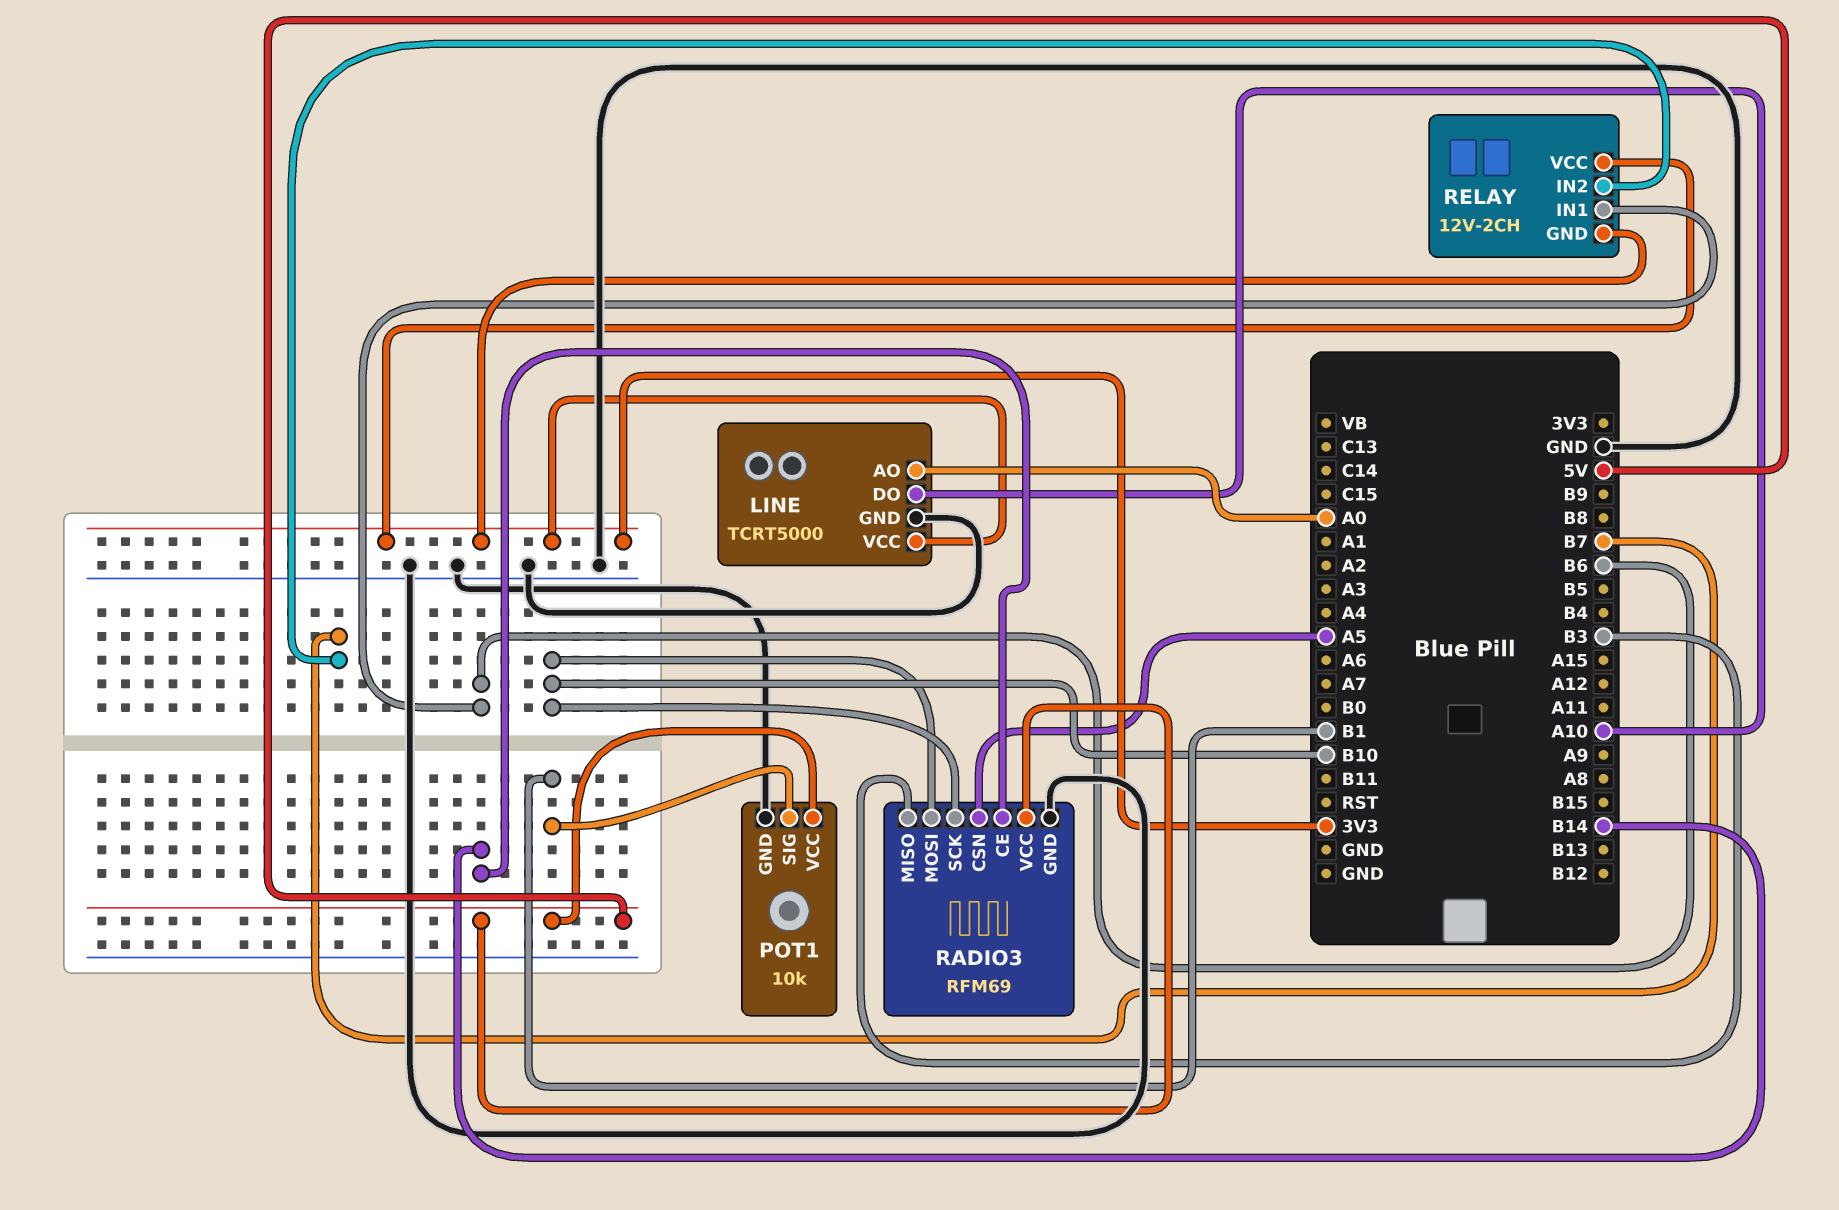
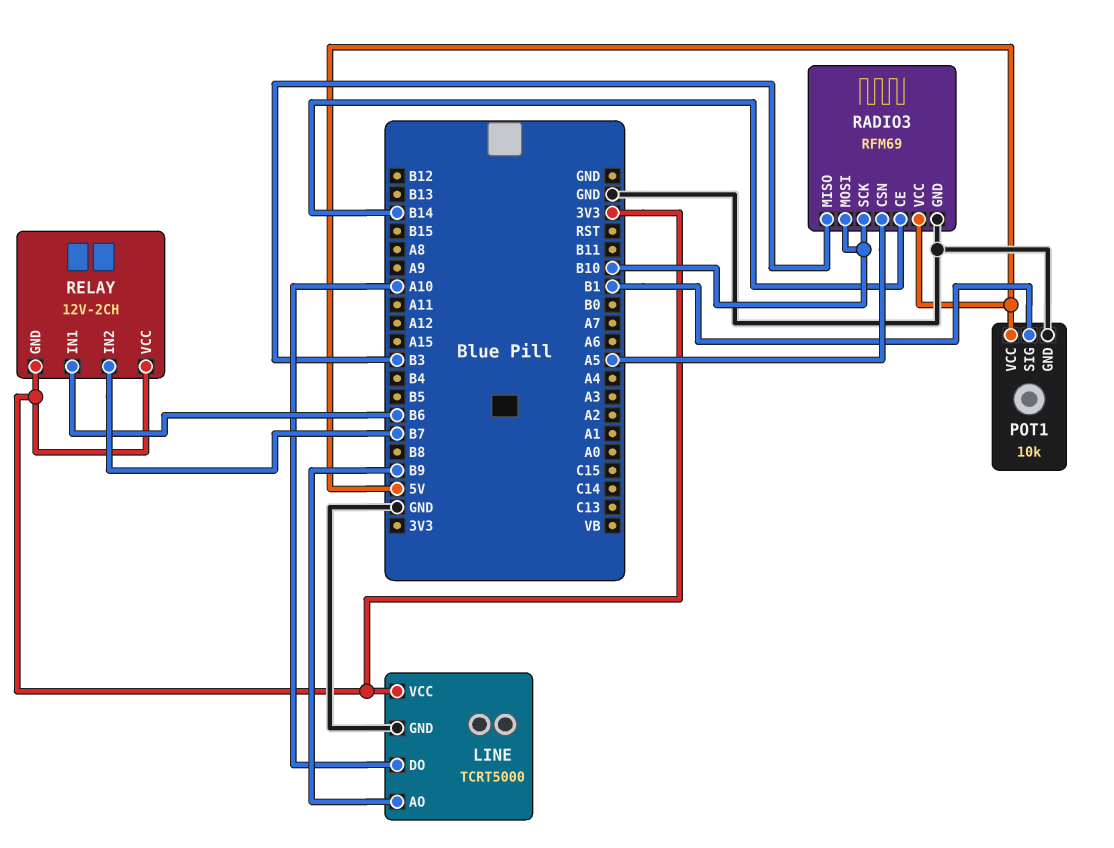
LINE pin AO: A0 -> B9

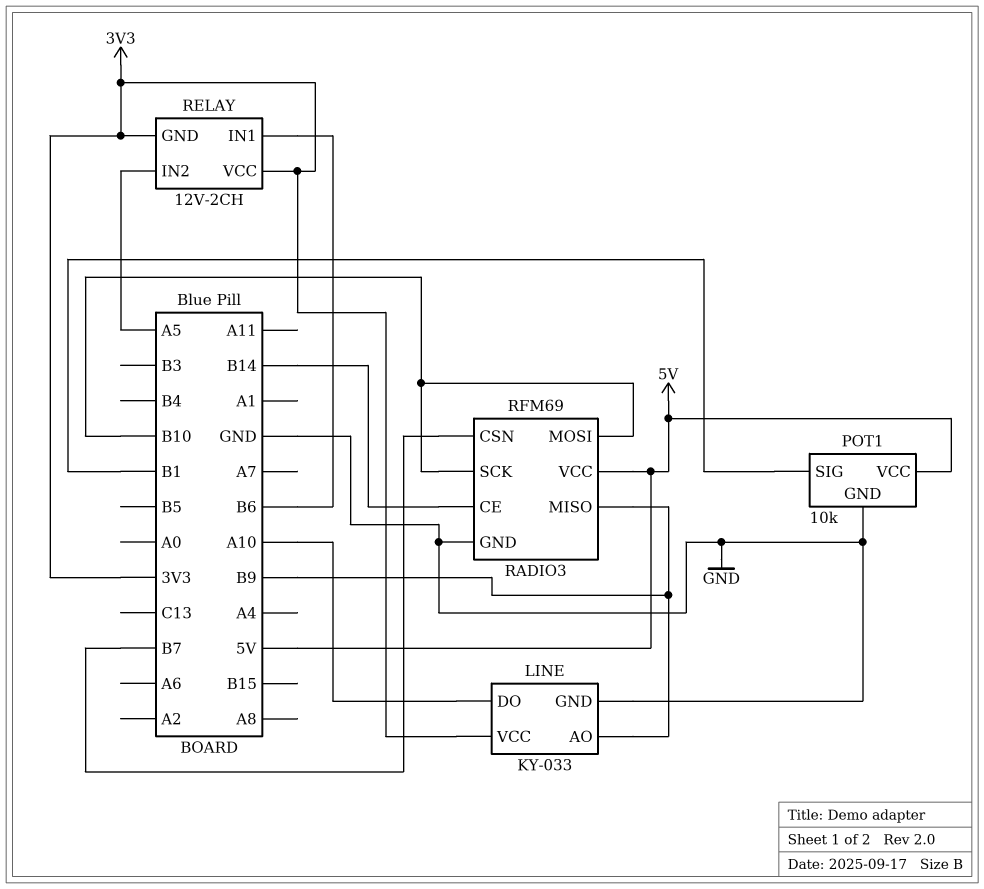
LINE: TCRT5000 -> KY-033
RADIO3 pin CSN: A5 -> B7
RADIO3 pin MISO: B3 -> B9
RELAY pin IN2: B7 -> A5

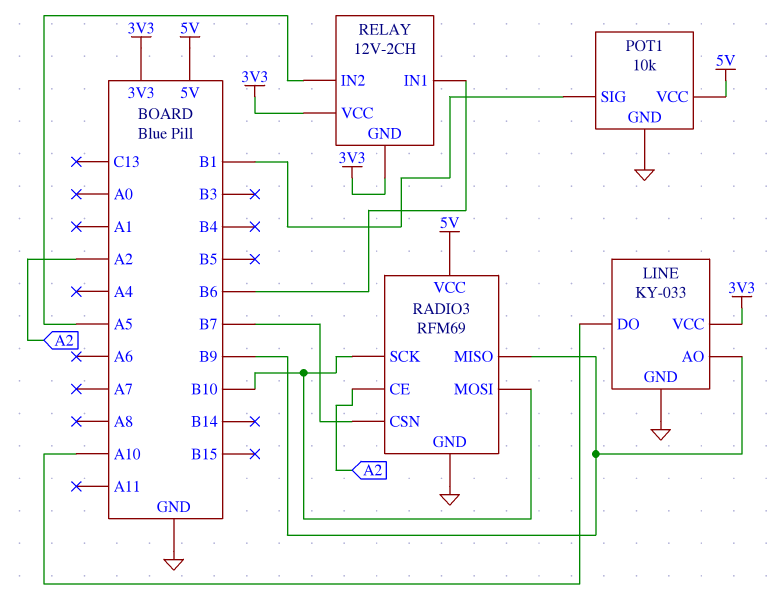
RADIO3 pin CE: B14 -> A2

